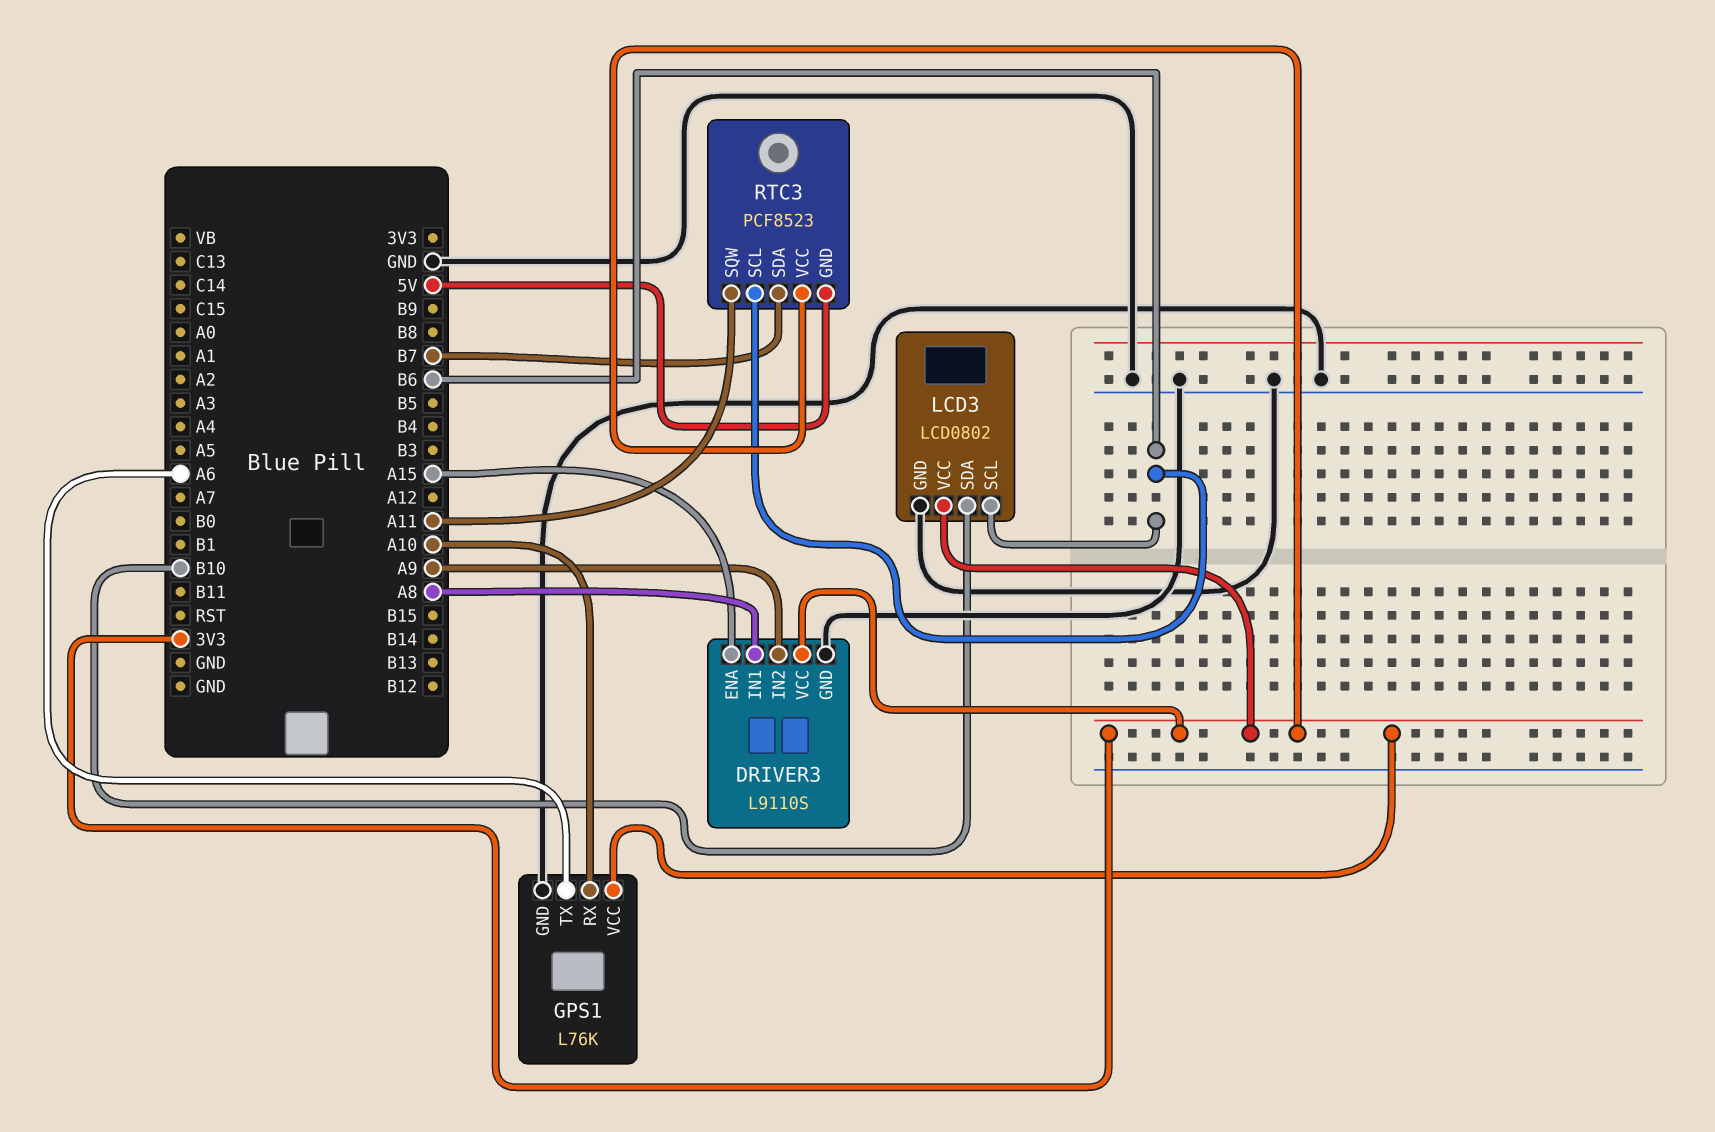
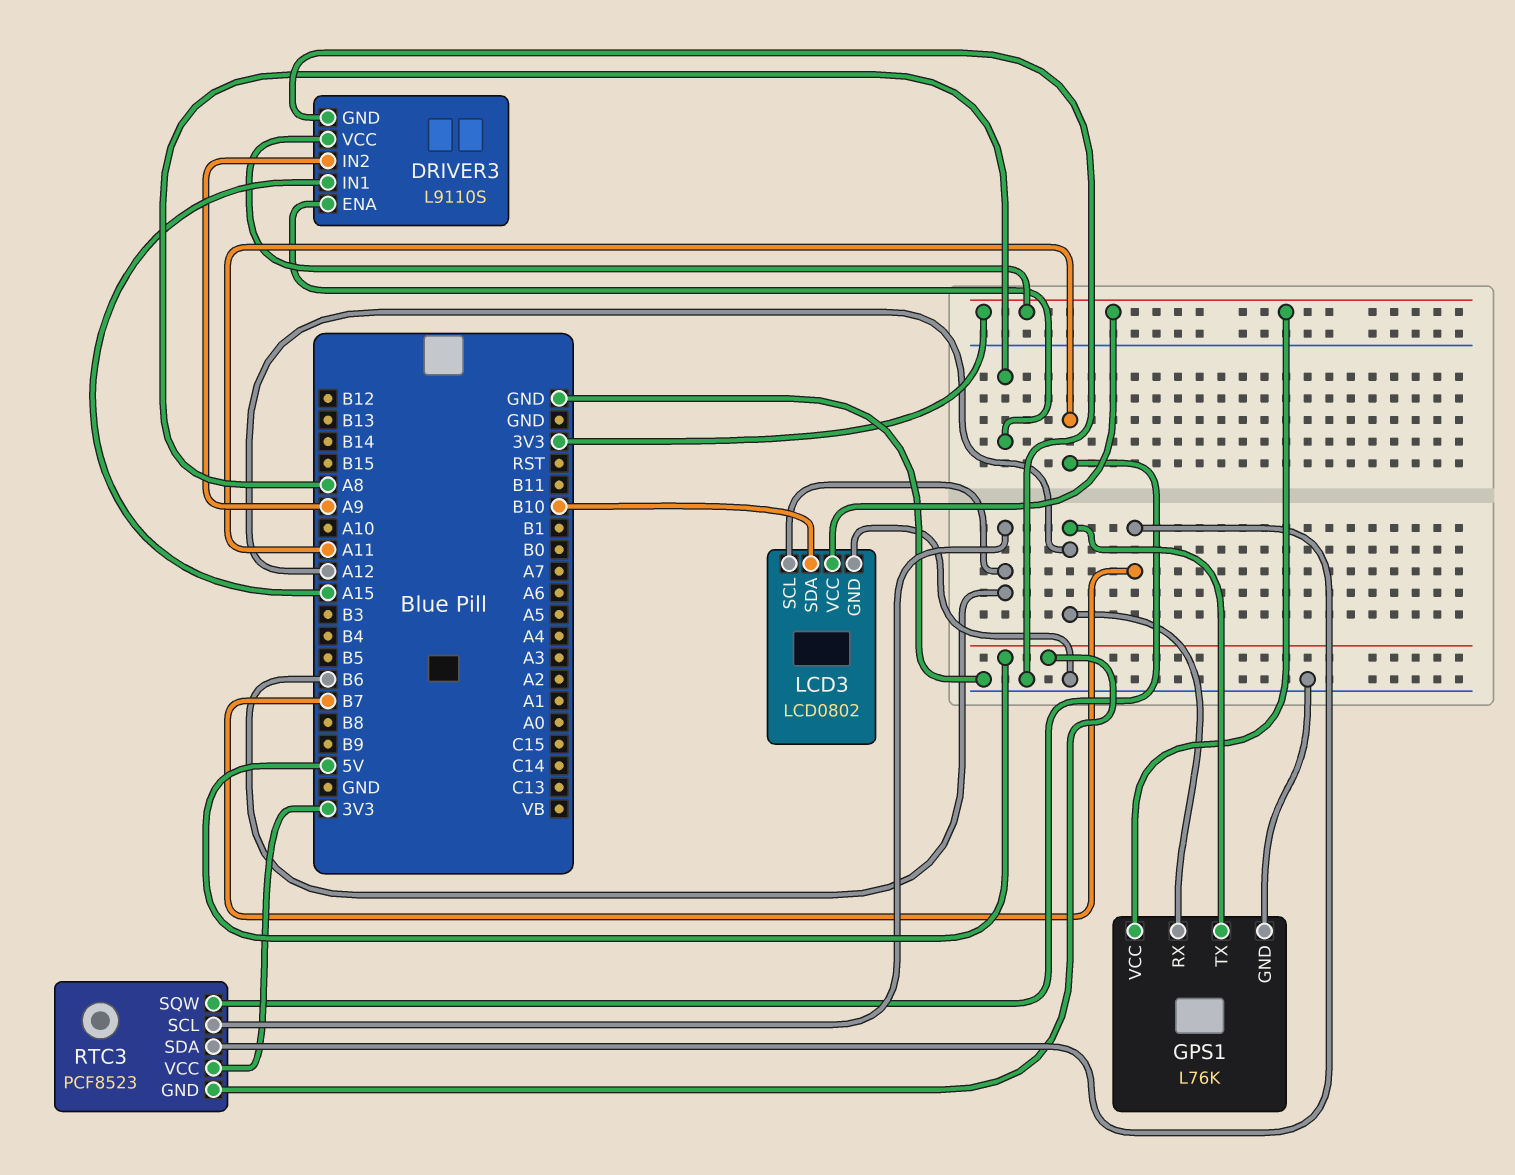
DRIVER3 pin ENA: A15 -> A8
DRIVER3 pin IN1: A8 -> A15
GPS1 pin RX: A10 -> A12
GPS1 pin TX: A6 -> A12

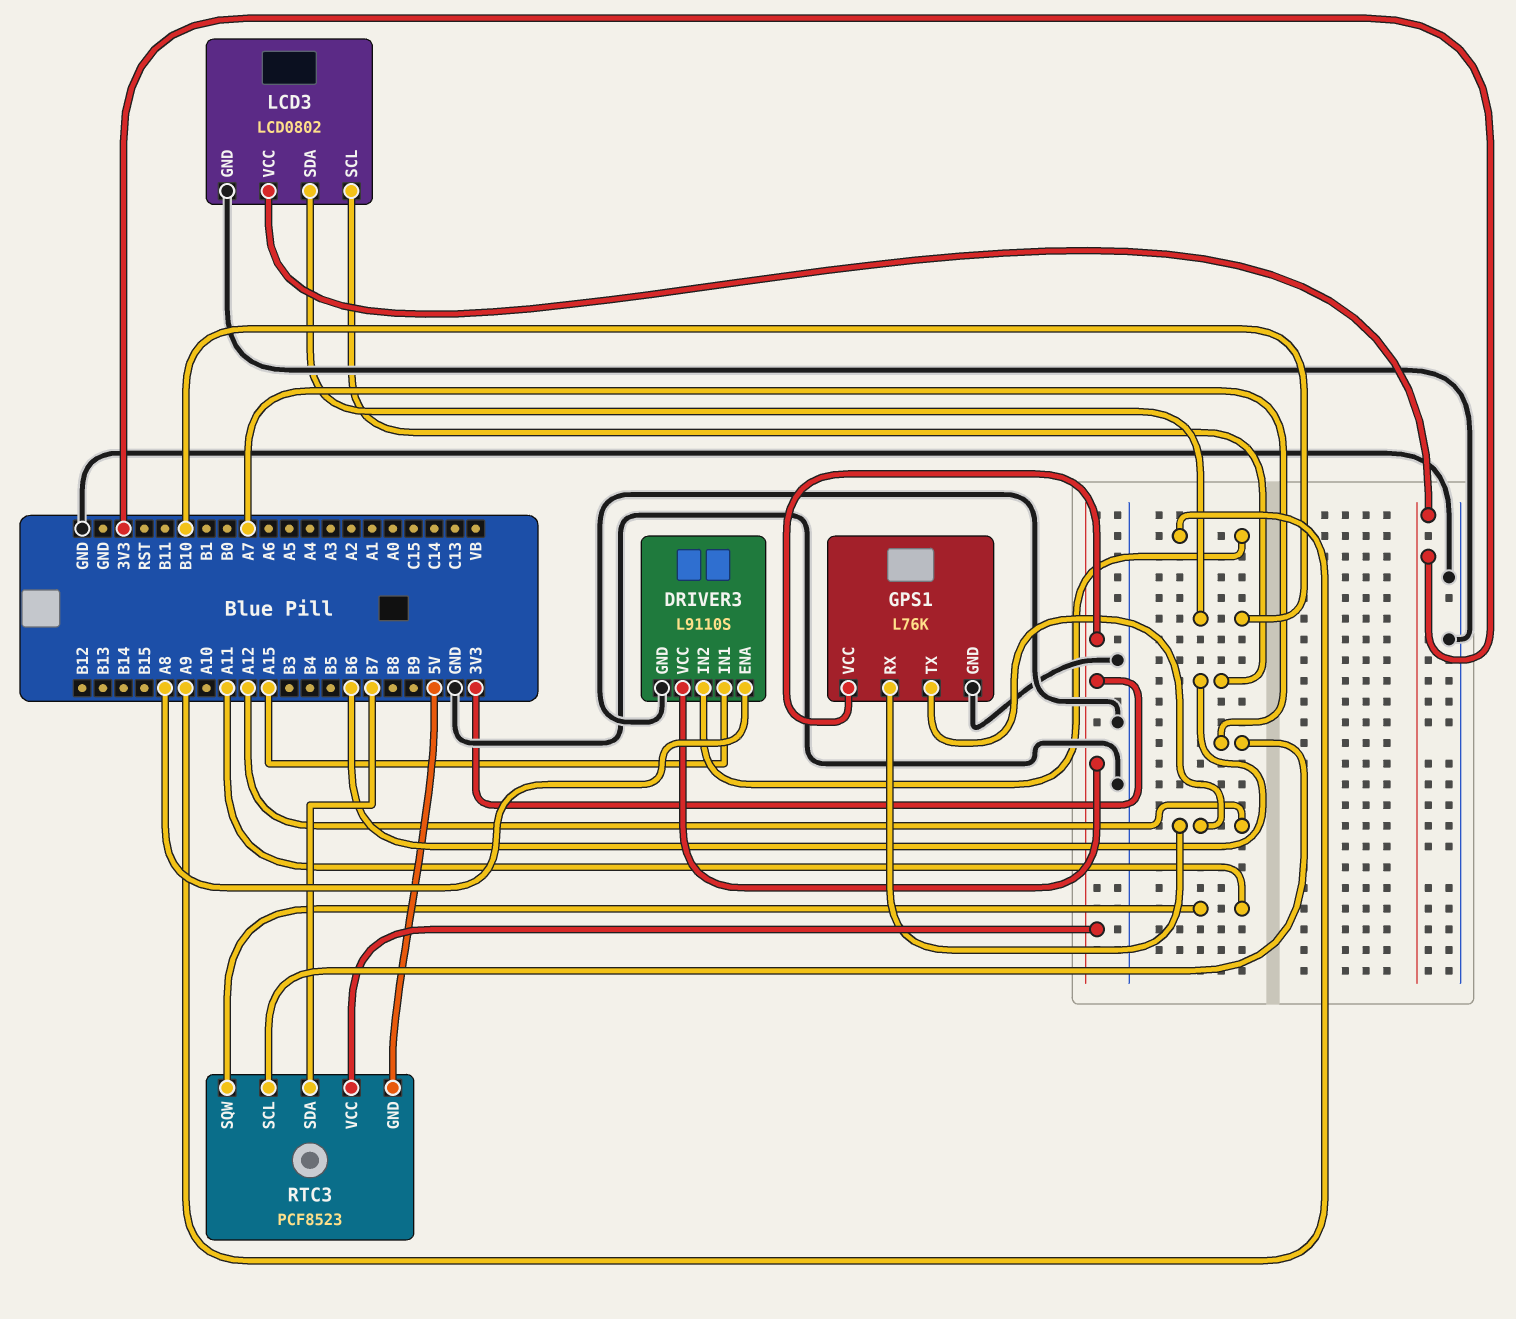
RTC3 pin SCL: B6 -> A7

